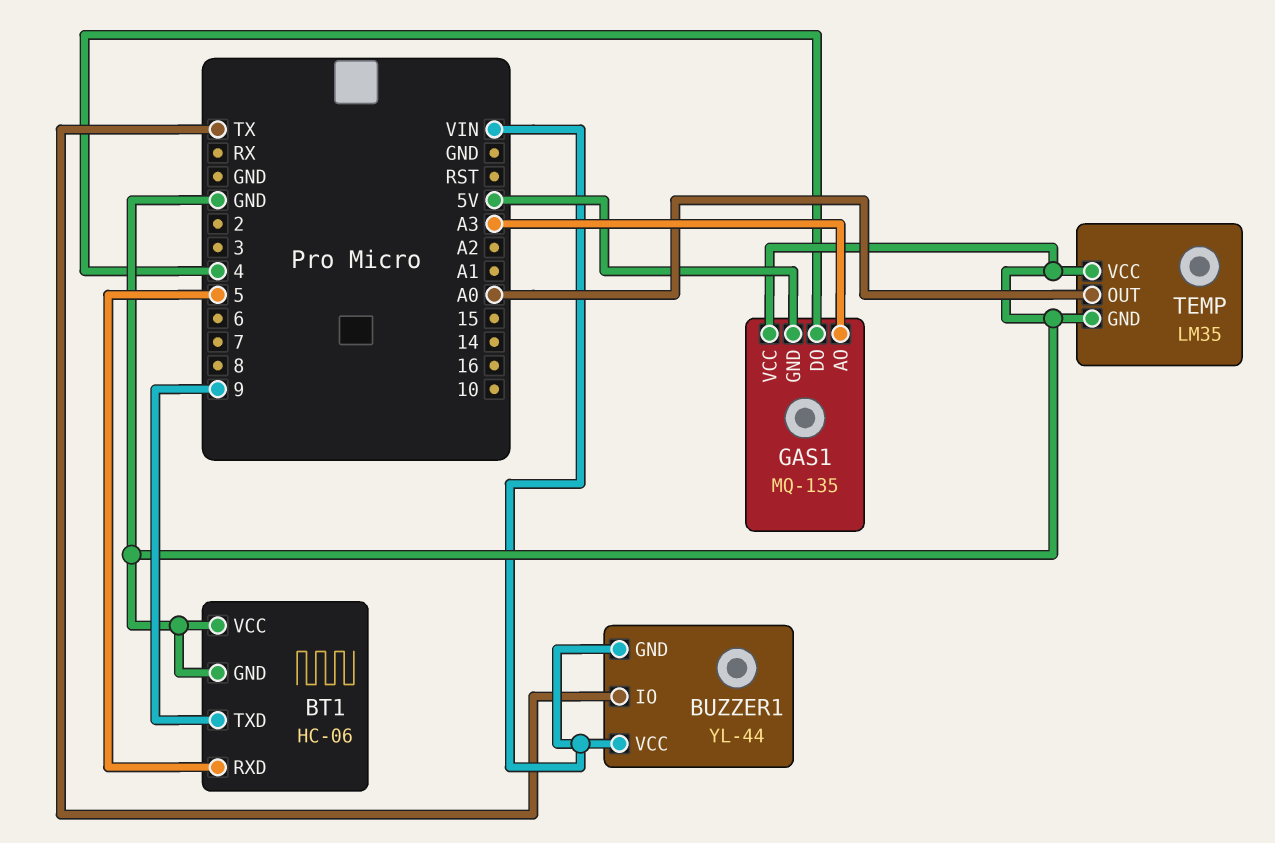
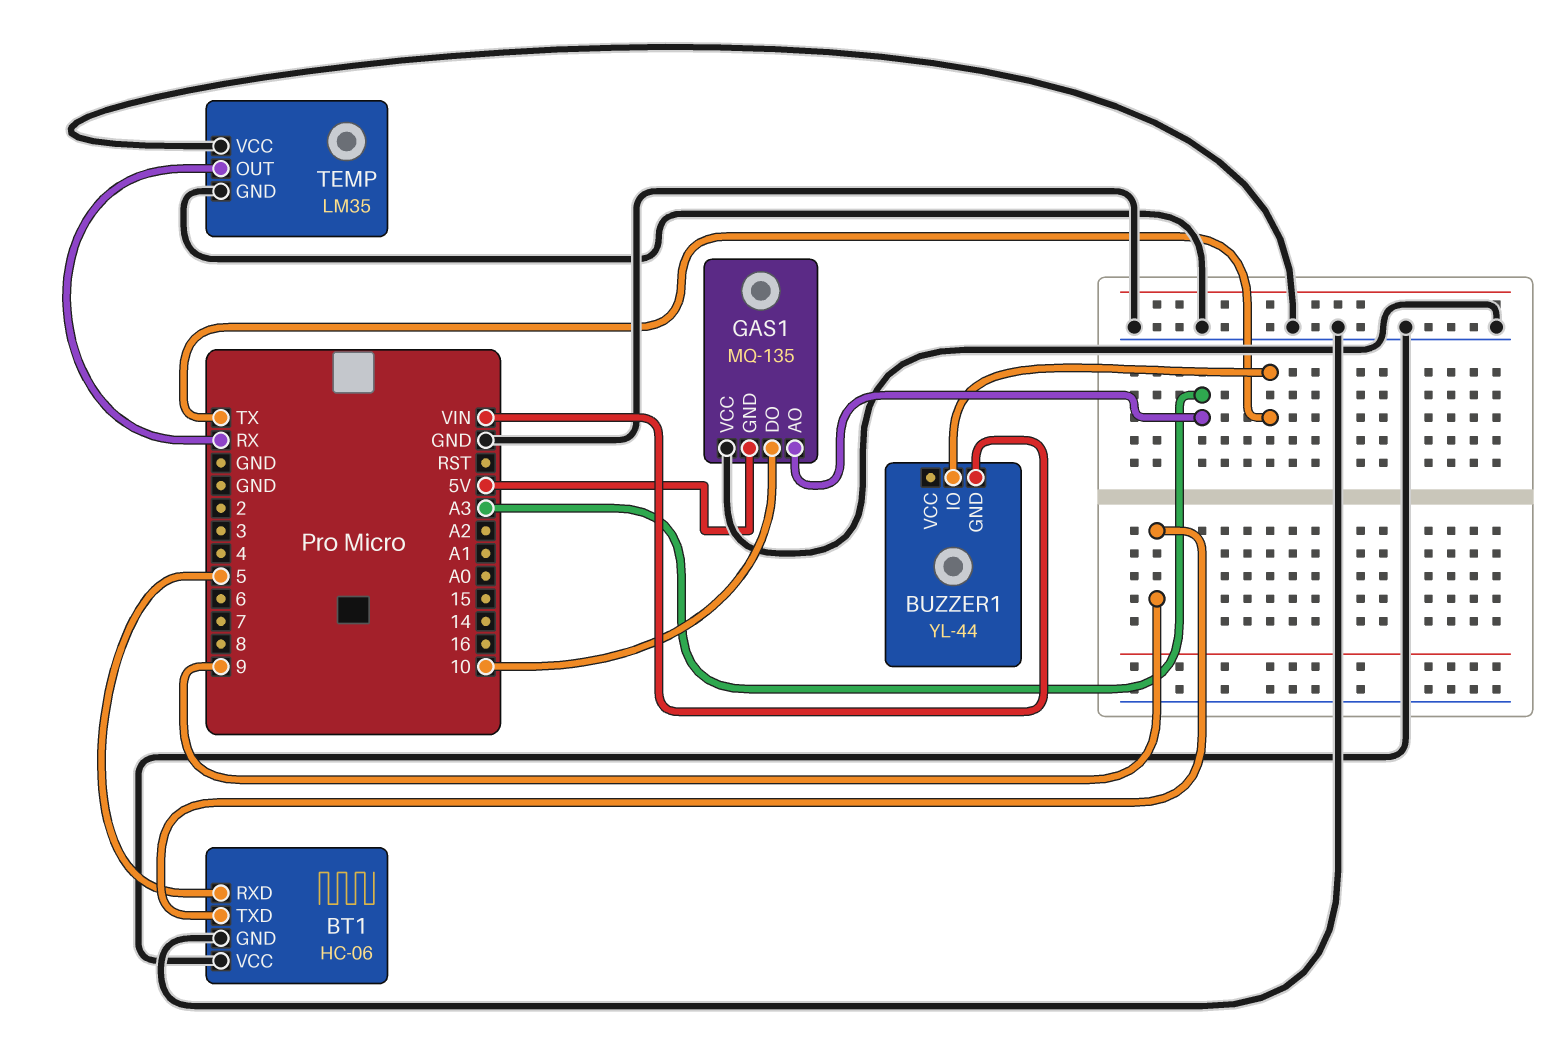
BUZZER1 pin VCC: VIN -> none
GAS1 pin DO: 4 -> 10
TEMP pin OUT: A0 -> RX

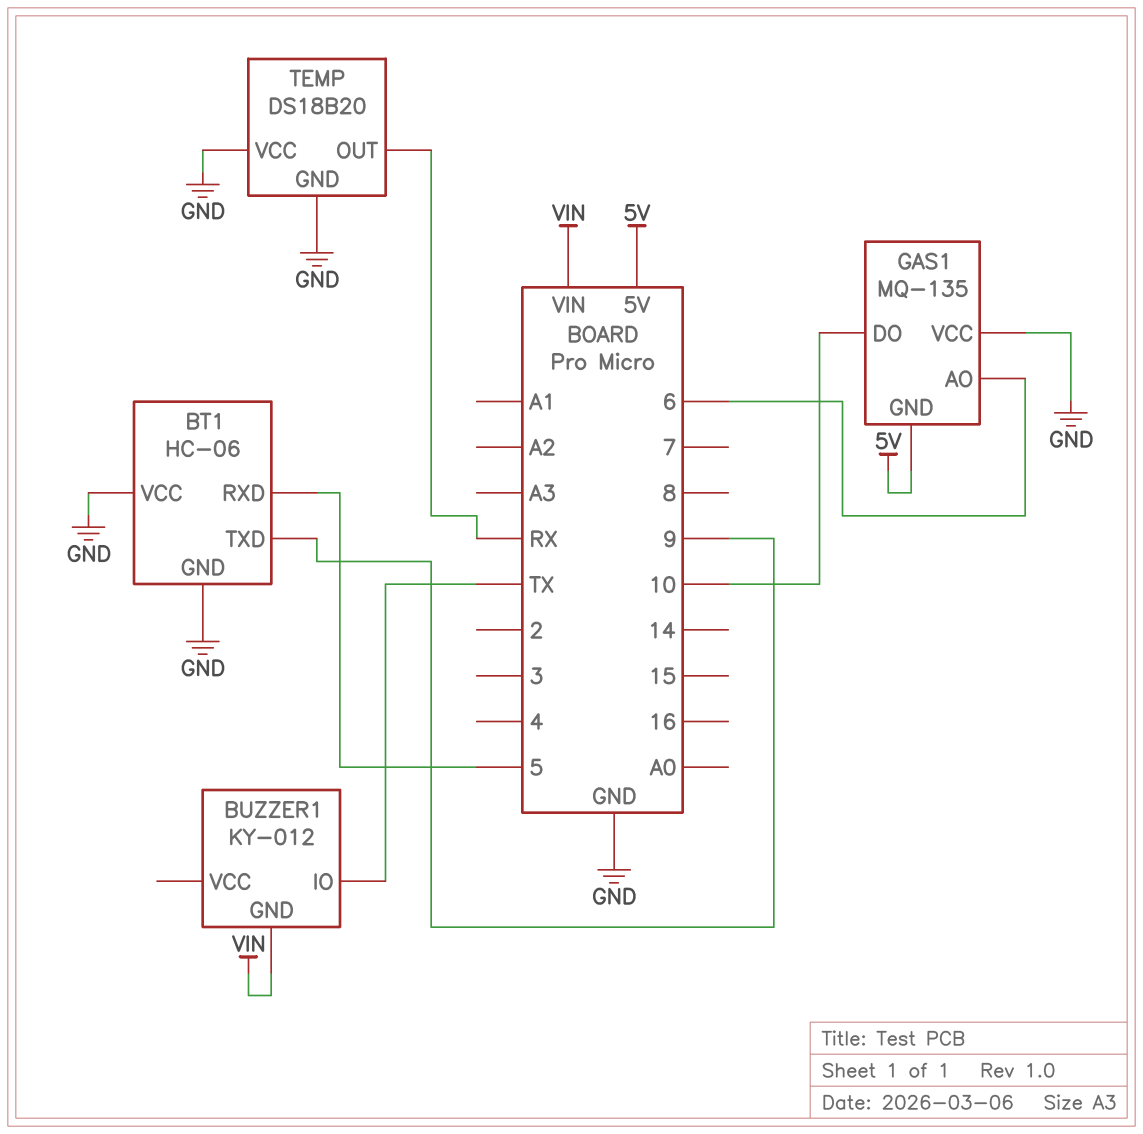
BUZZER1: YL-44 -> KY-012
GAS1 pin AO: A3 -> 6
TEMP: LM35 -> DS18B20

